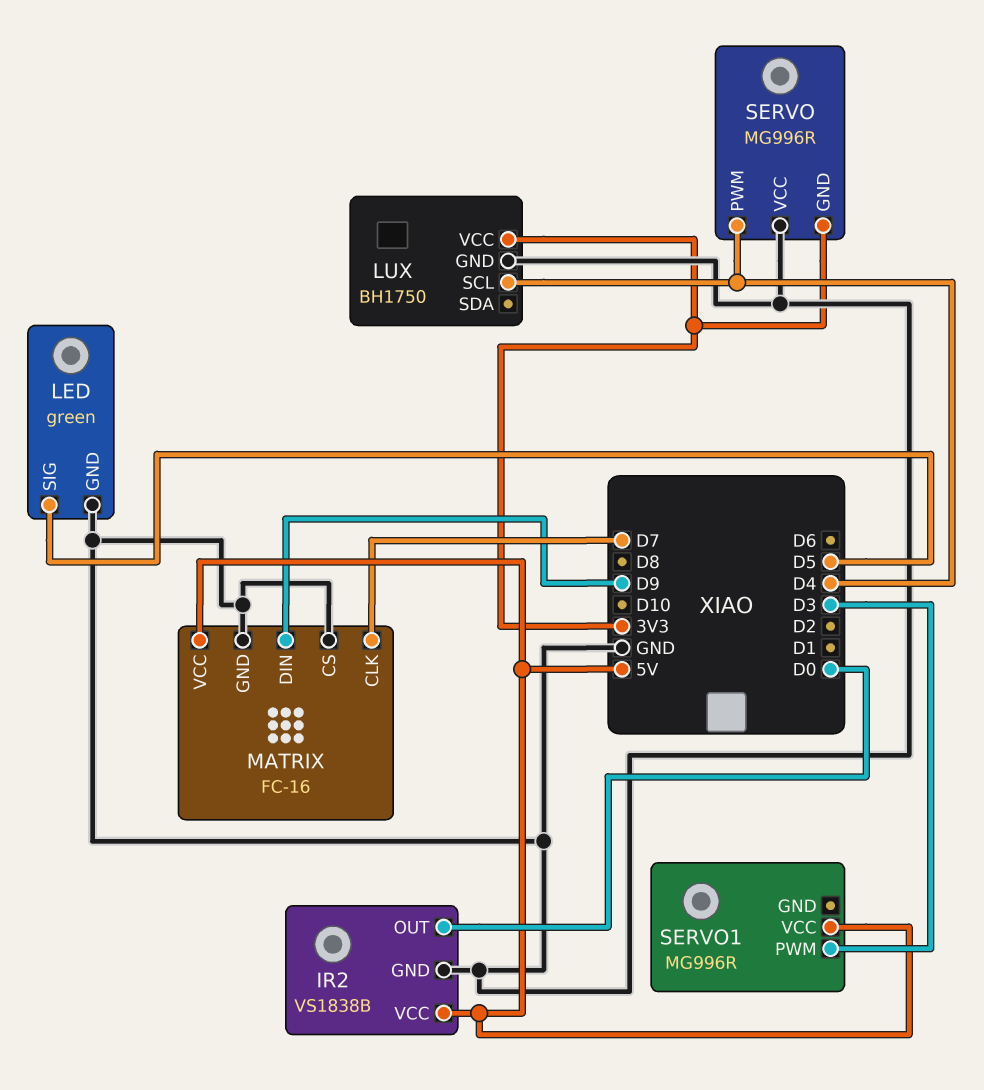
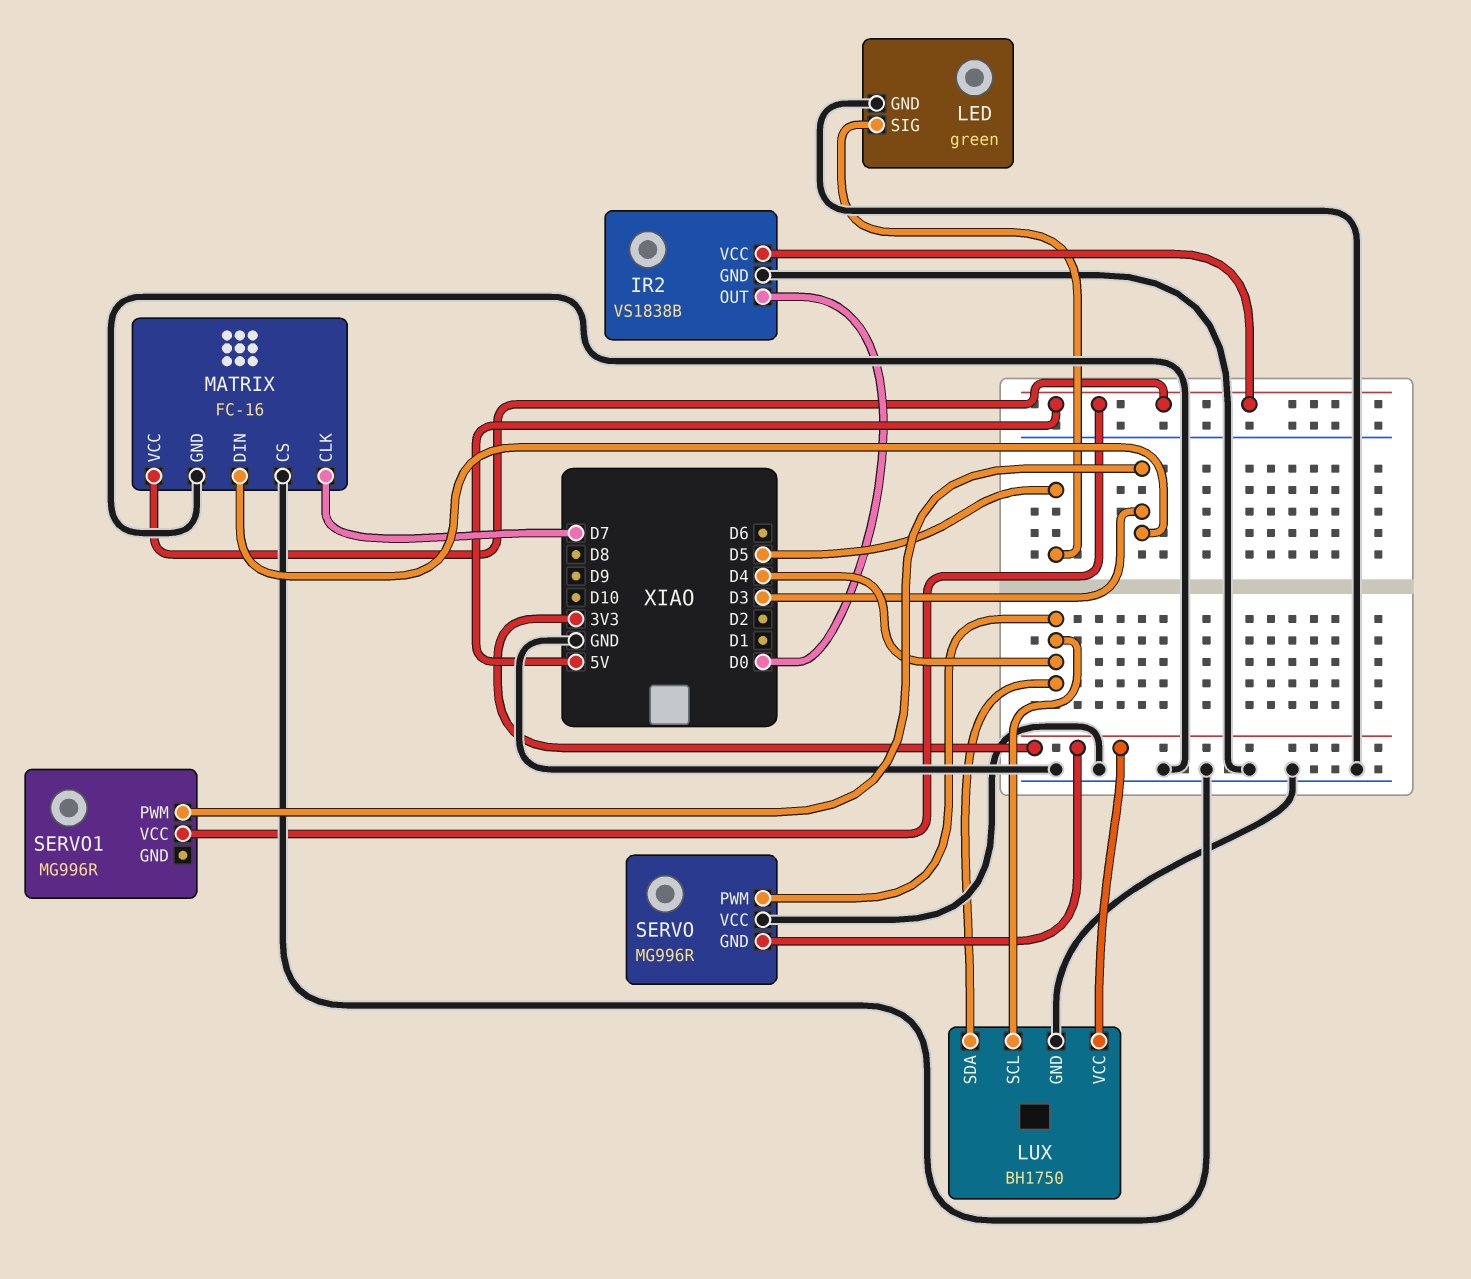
LUX pin SDA: none -> D4
MATRIX pin DIN: D9 -> D3

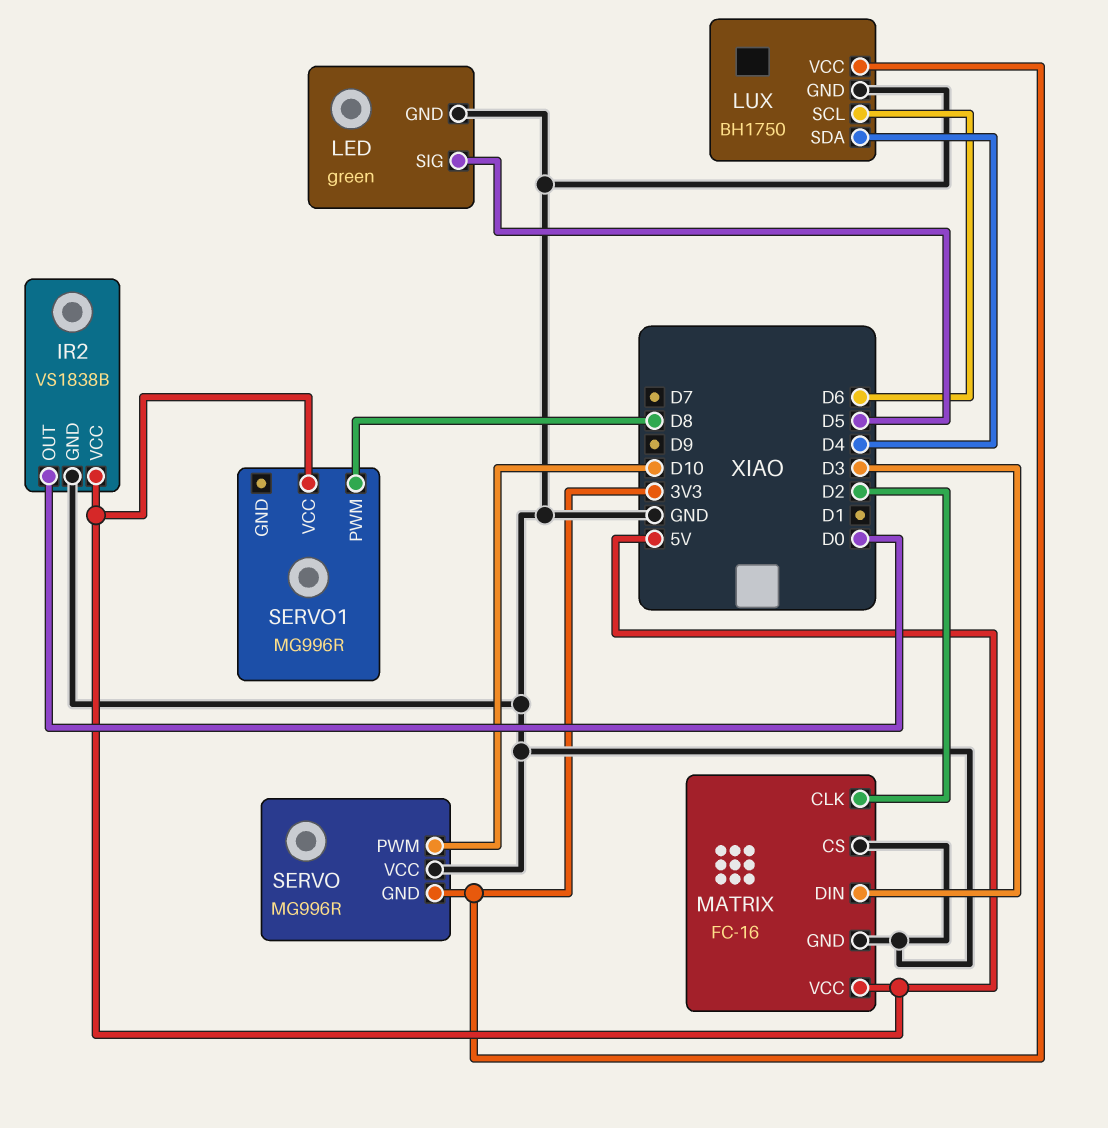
LUX pin SCL: D4 -> D6
MATRIX pin CLK: D7 -> D2
SERVO pin PWM: D4 -> D10
SERVO1 pin PWM: D3 -> D8

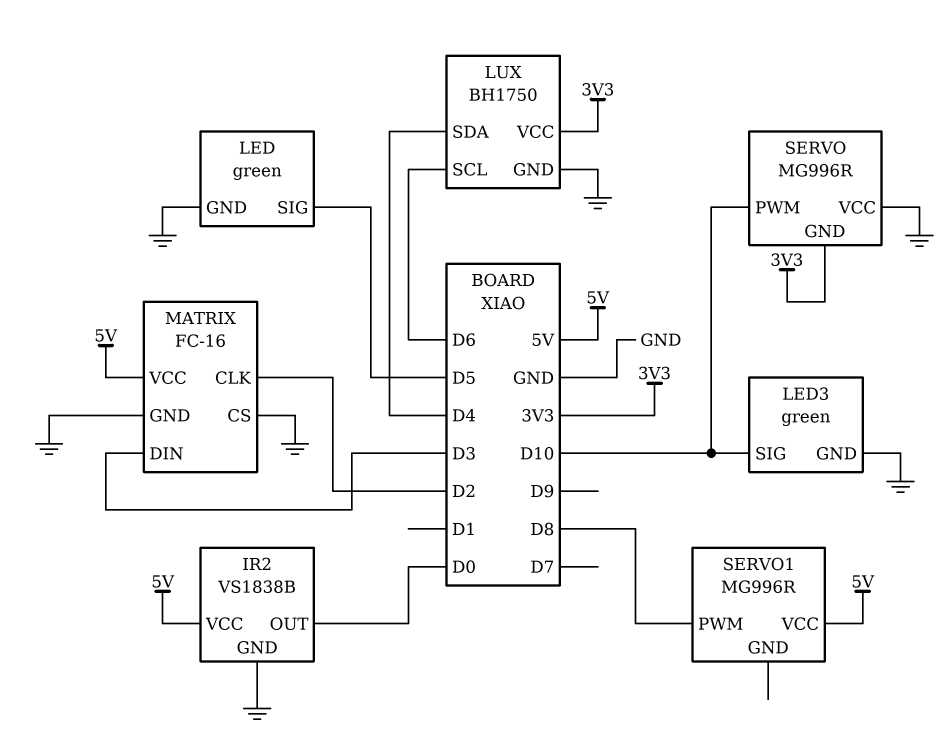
LED3: none -> green
LED3 pin GND: none -> GND
LED3 pin SIG: none -> D10

